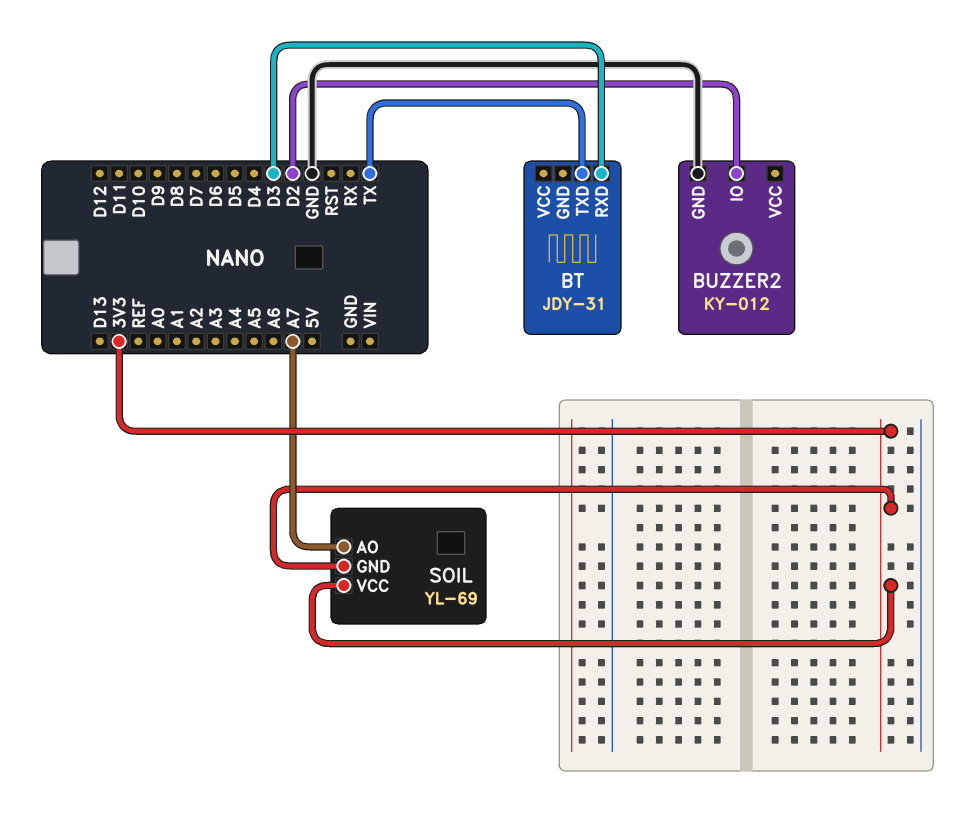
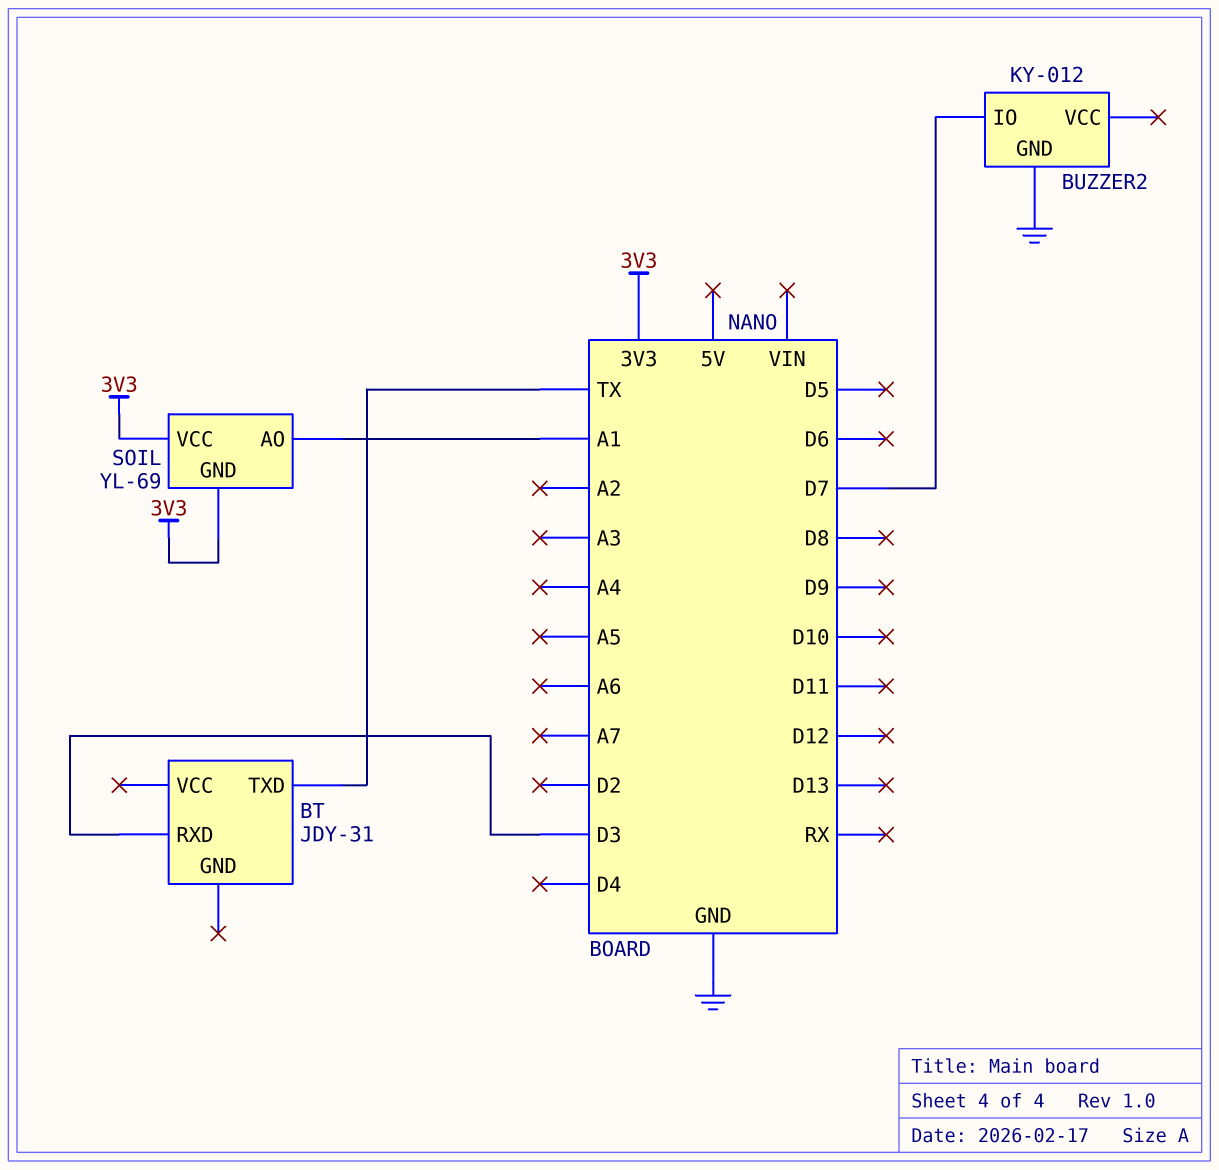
BUZZER2 pin IO: D2 -> D7
SOIL pin AO: A7 -> A1

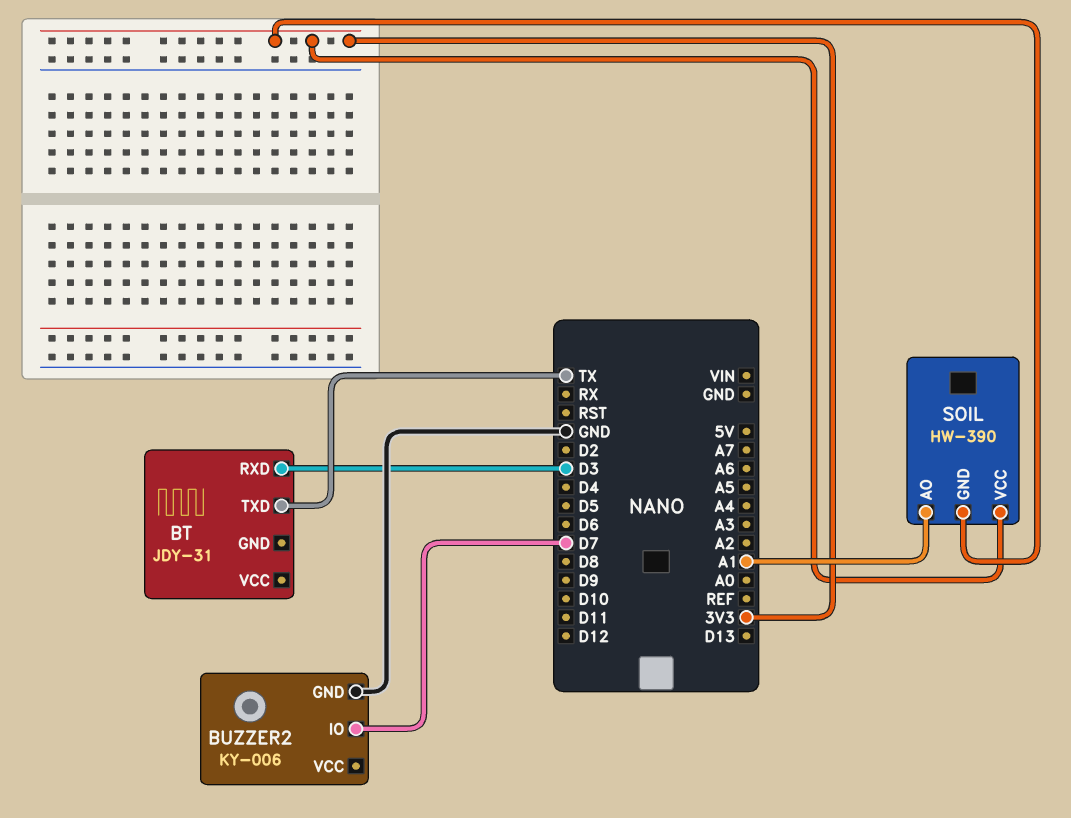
BUZZER2: KY-012 -> KY-006
SOIL: YL-69 -> HW-390

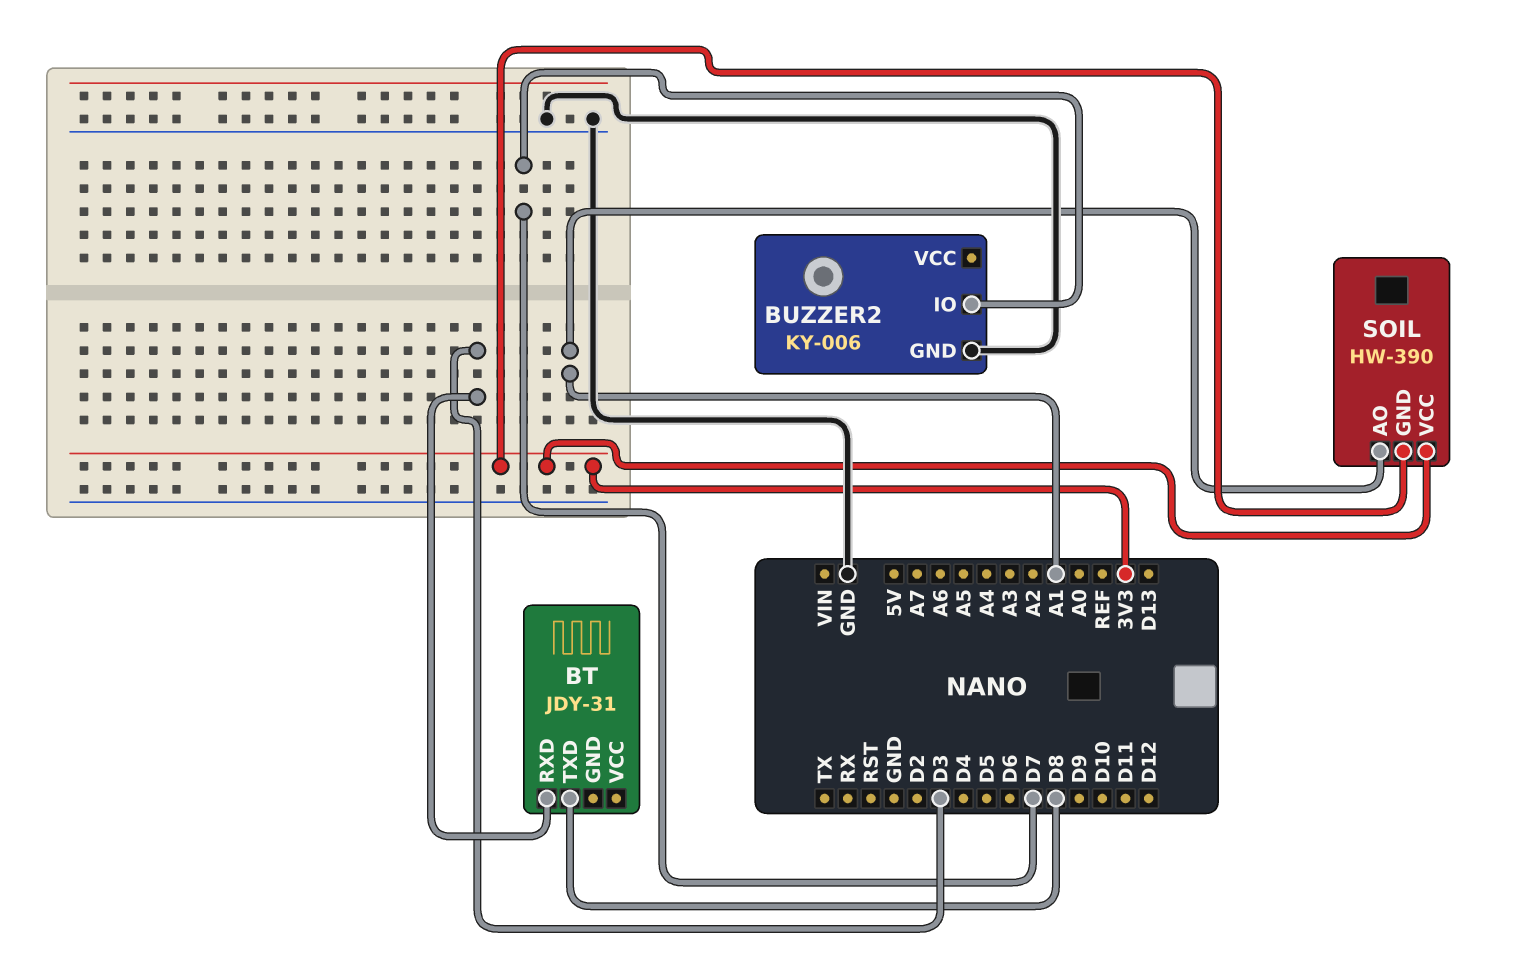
BT pin TXD: TX -> D8

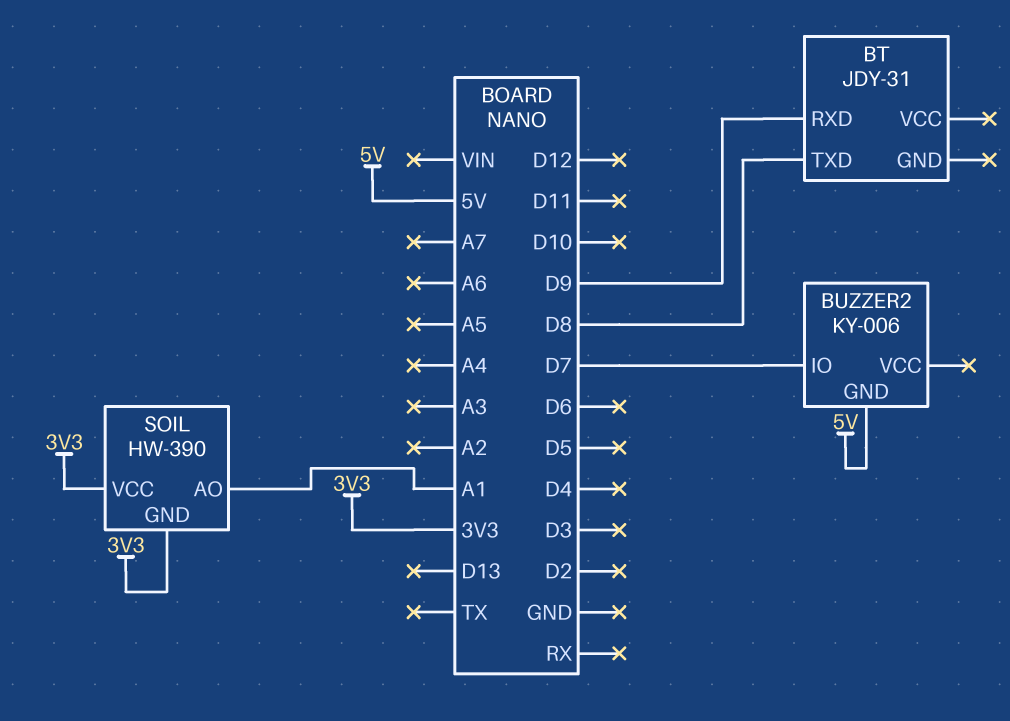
BT pin RXD: D3 -> D9
BUZZER2 pin GND: GND -> 5V

